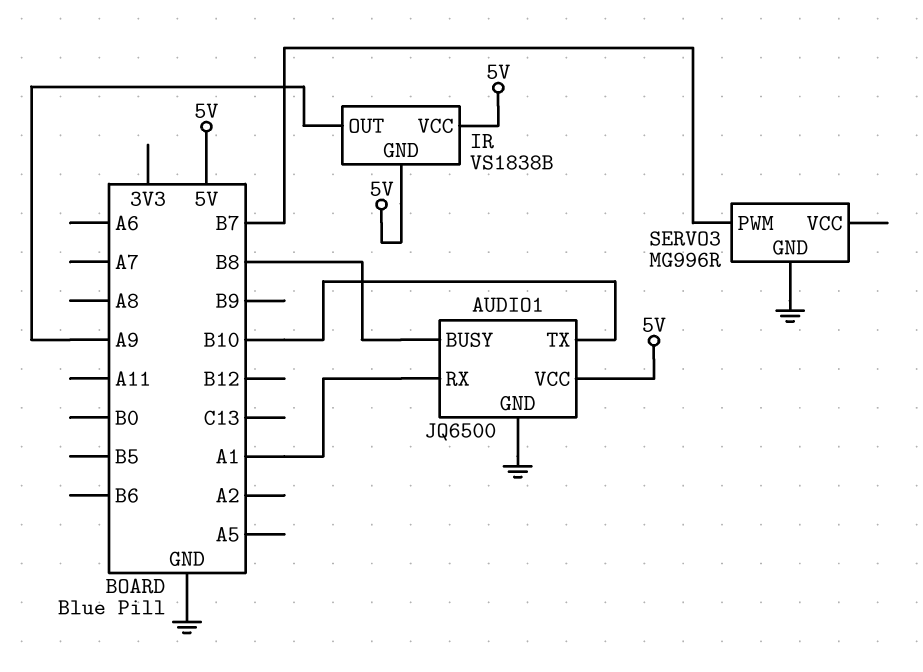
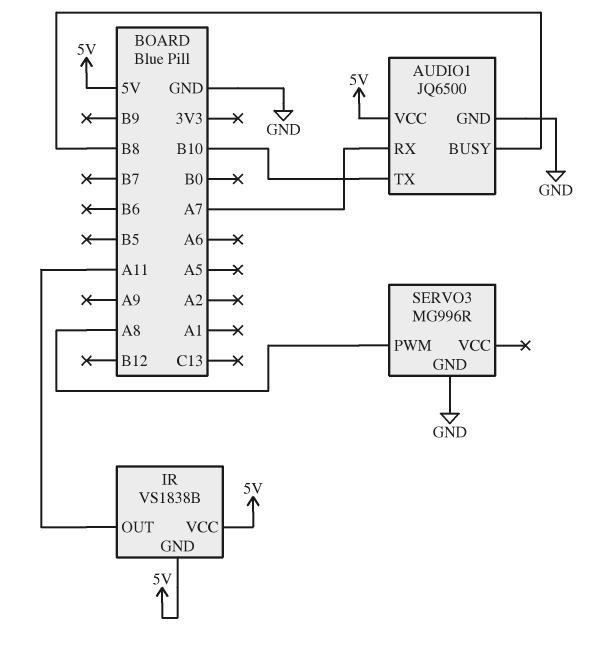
AUDIO1 pin RX: A1 -> A7
IR pin OUT: A9 -> A11
SERVO3 pin PWM: B7 -> A8

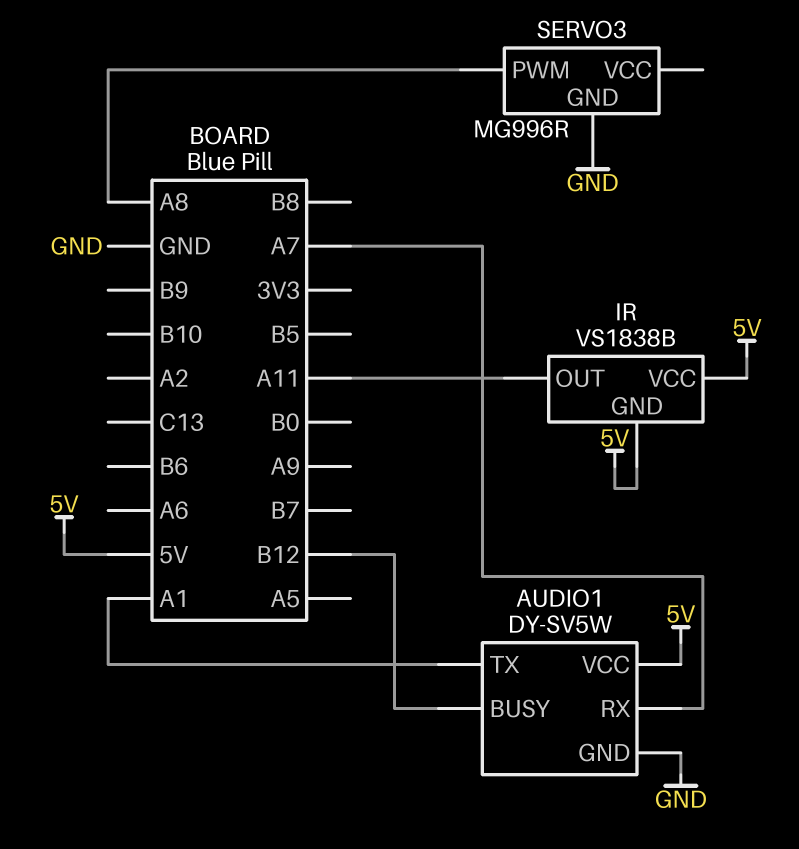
AUDIO1: JQ6500 -> DY-SV5W
AUDIO1 pin BUSY: B8 -> B12
AUDIO1 pin TX: B10 -> A1

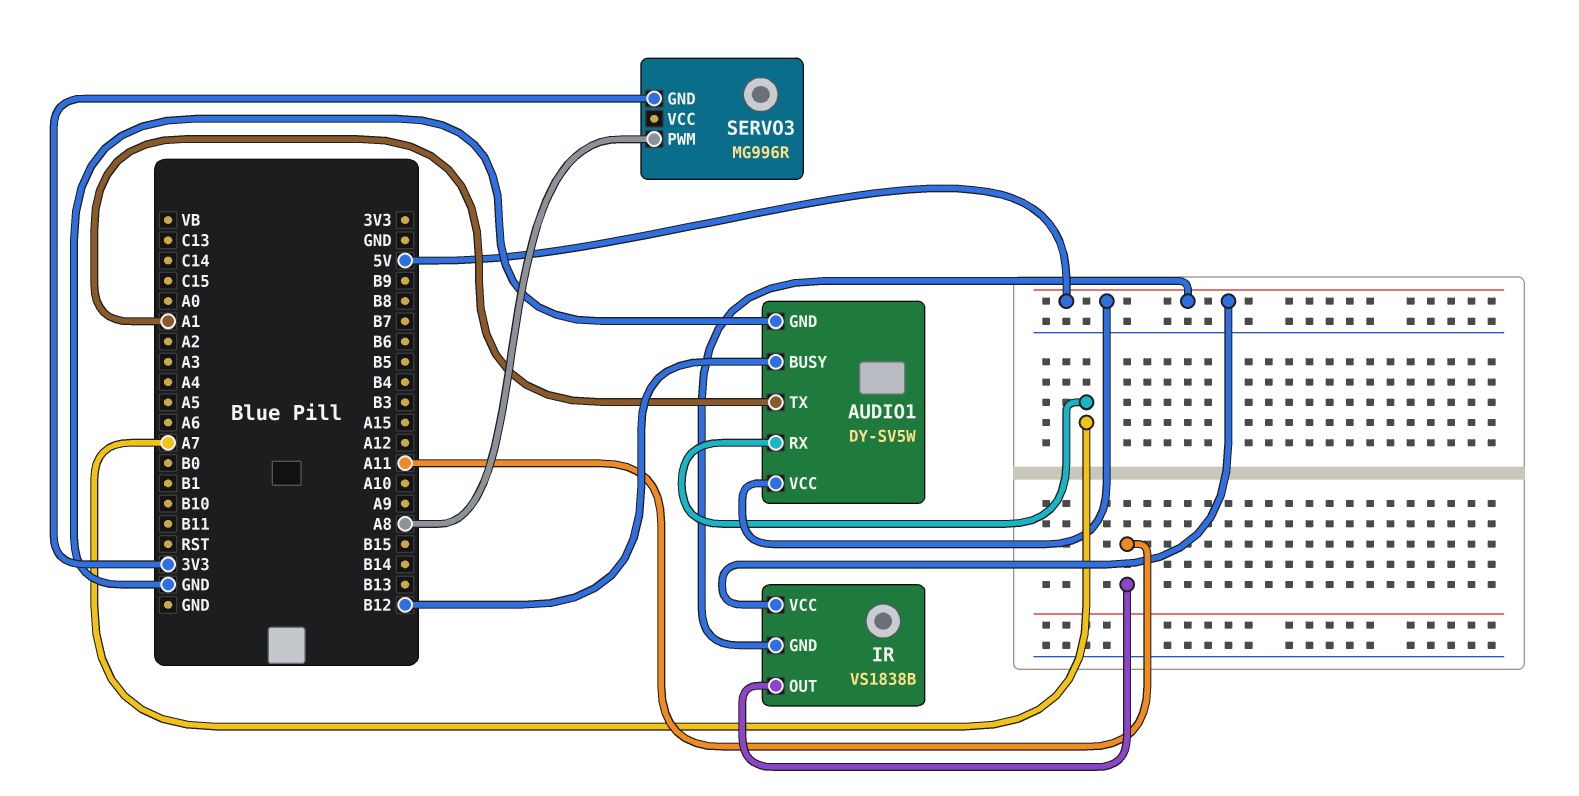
SERVO3 pin GND: GND -> 3V3

